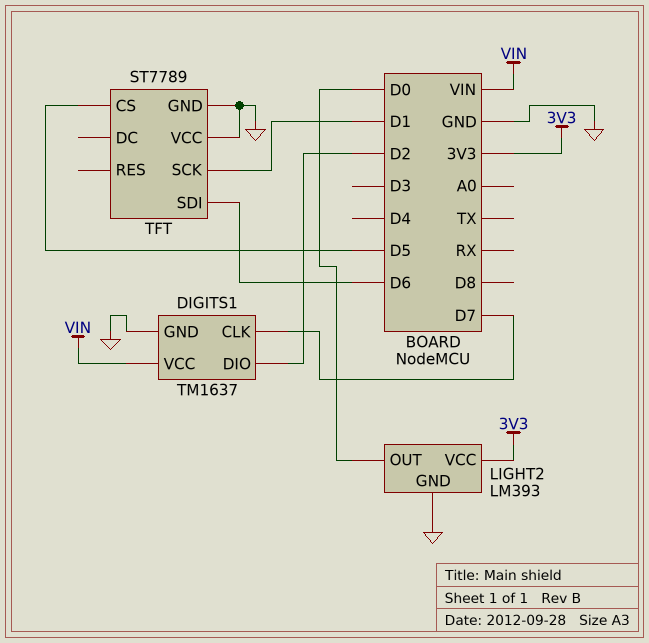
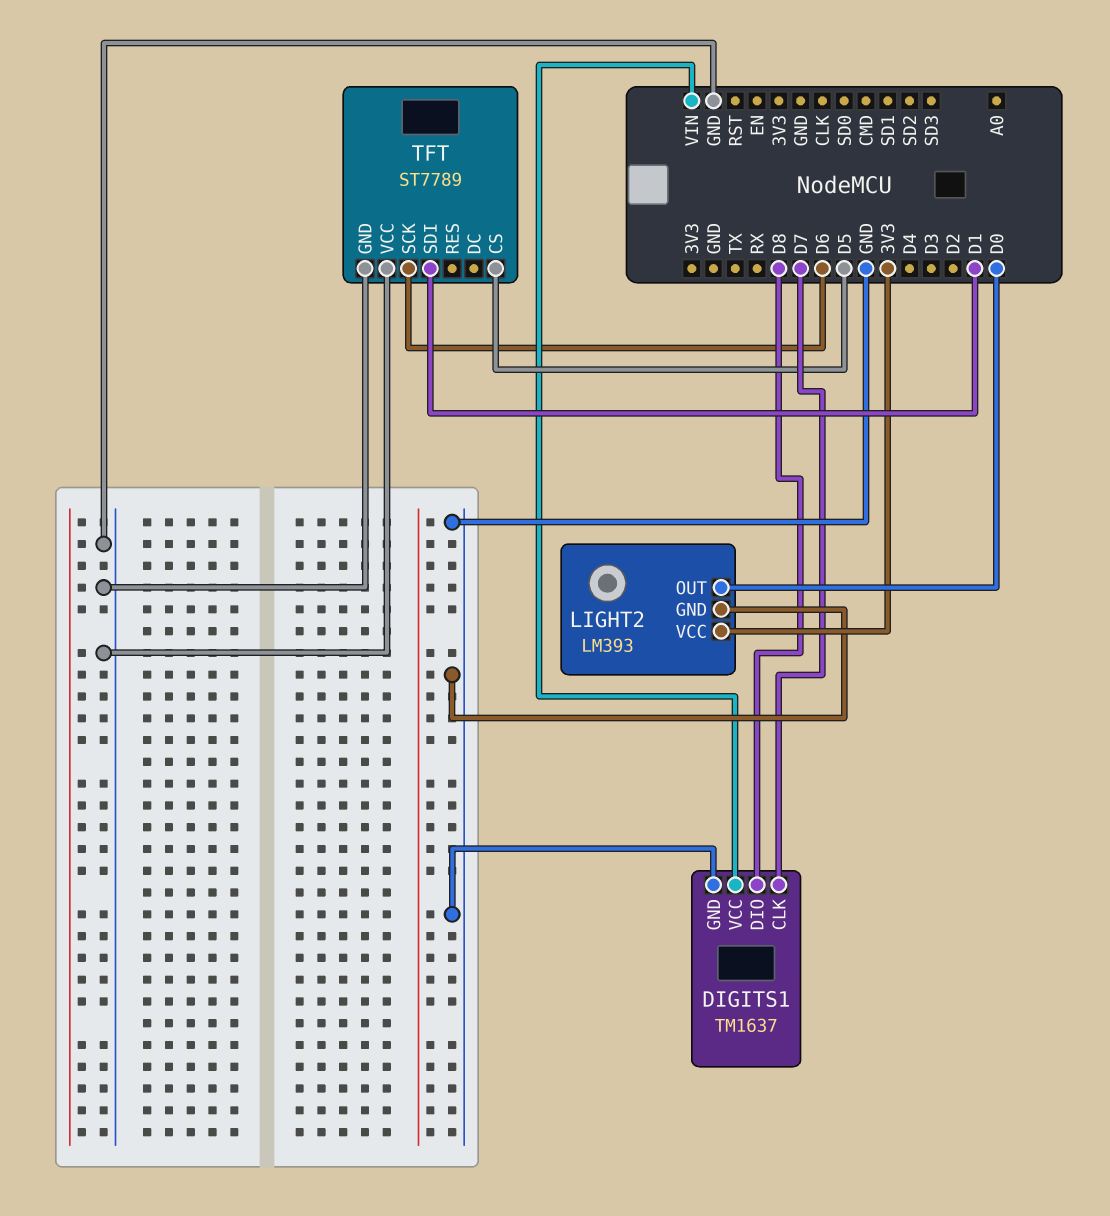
DIGITS1 pin DIO: D2 -> D8
TFT pin SCK: D1 -> D6
TFT pin SDI: D6 -> D1

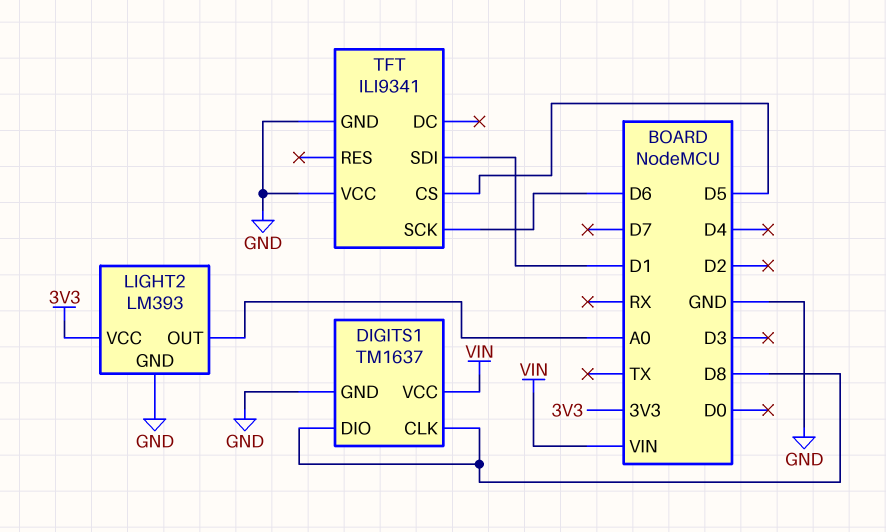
DIGITS1 pin CLK: D7 -> D8
LIGHT2 pin OUT: D0 -> A0
TFT: ST7789 -> ILI9341

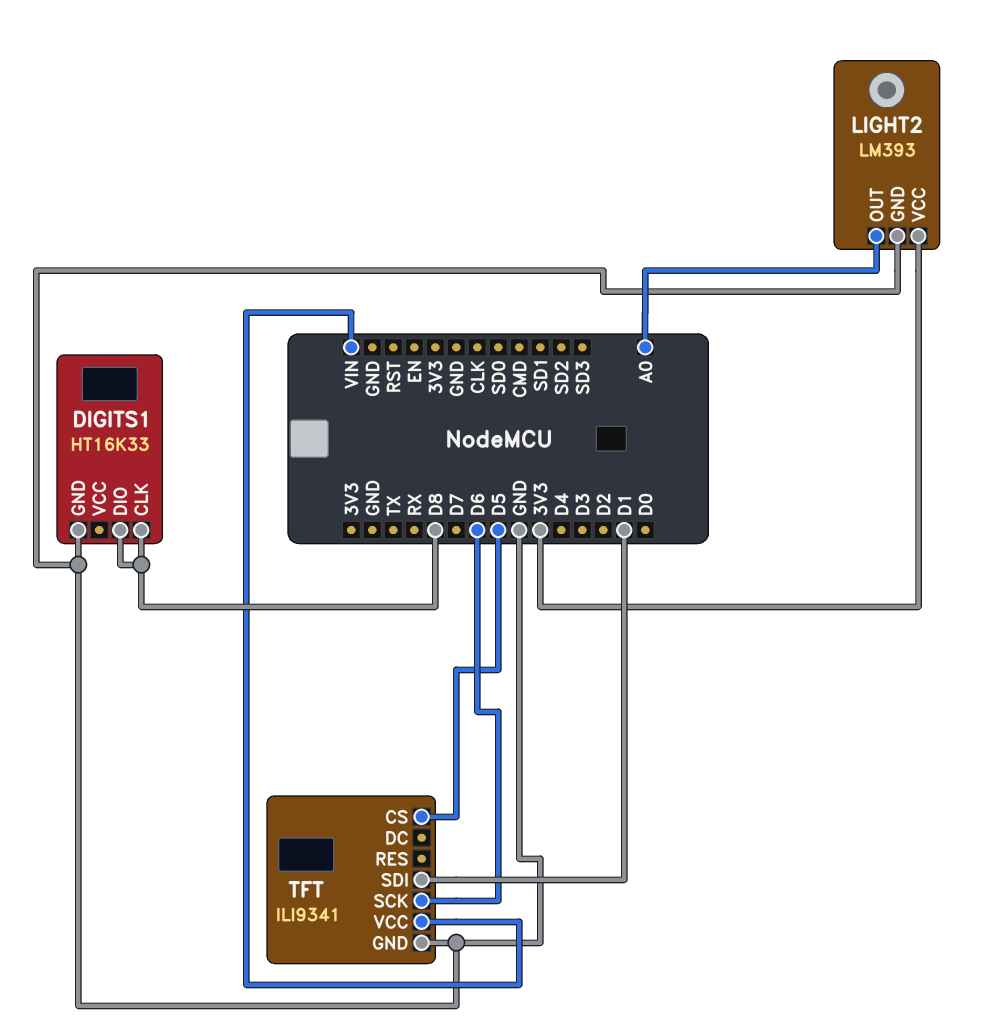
DIGITS1: TM1637 -> HT16K33
DIGITS1 pin VCC: VIN -> none
TFT pin VCC: GND -> VIN

